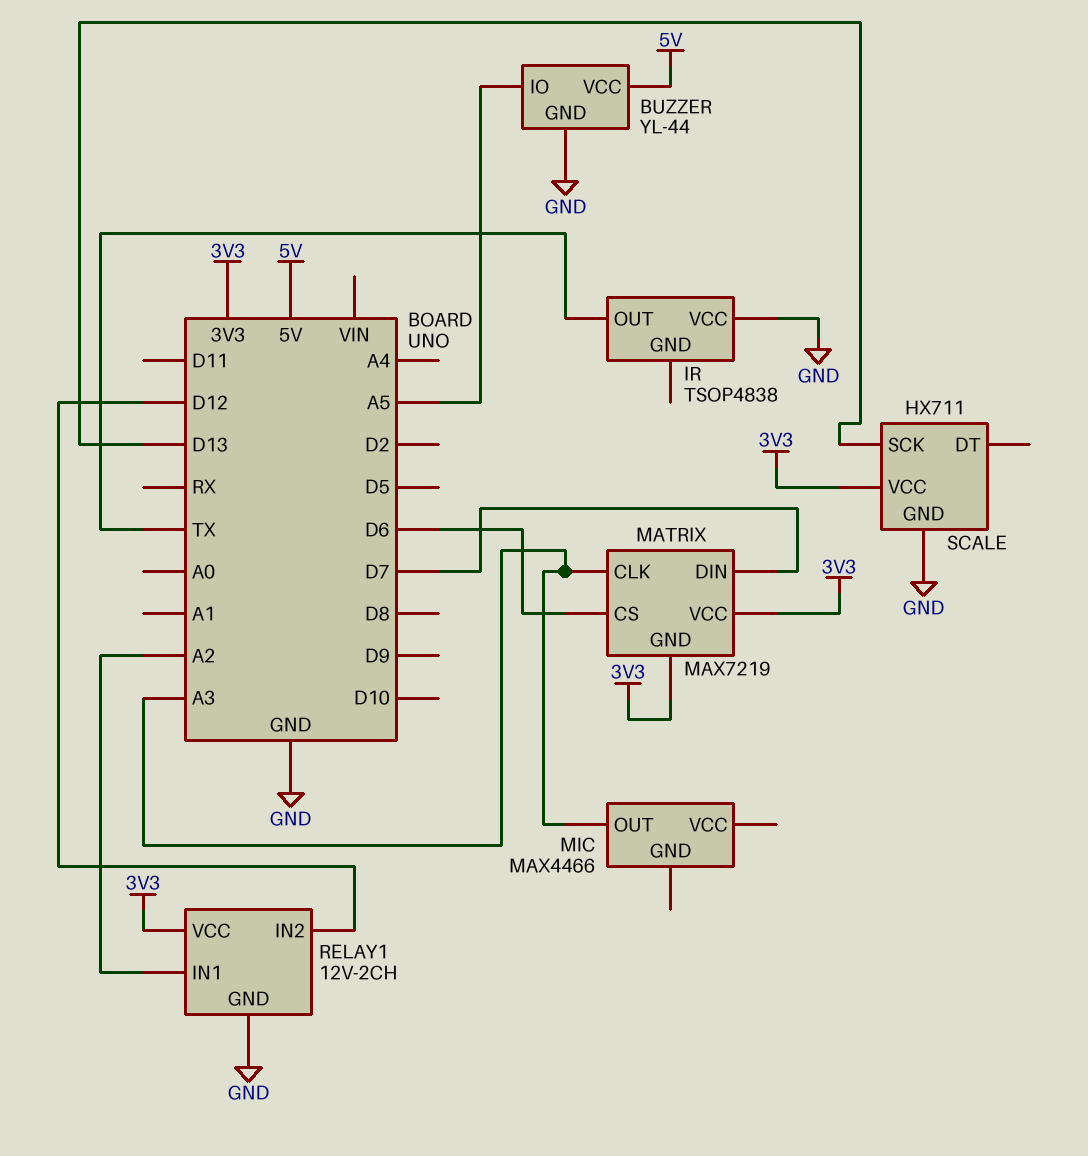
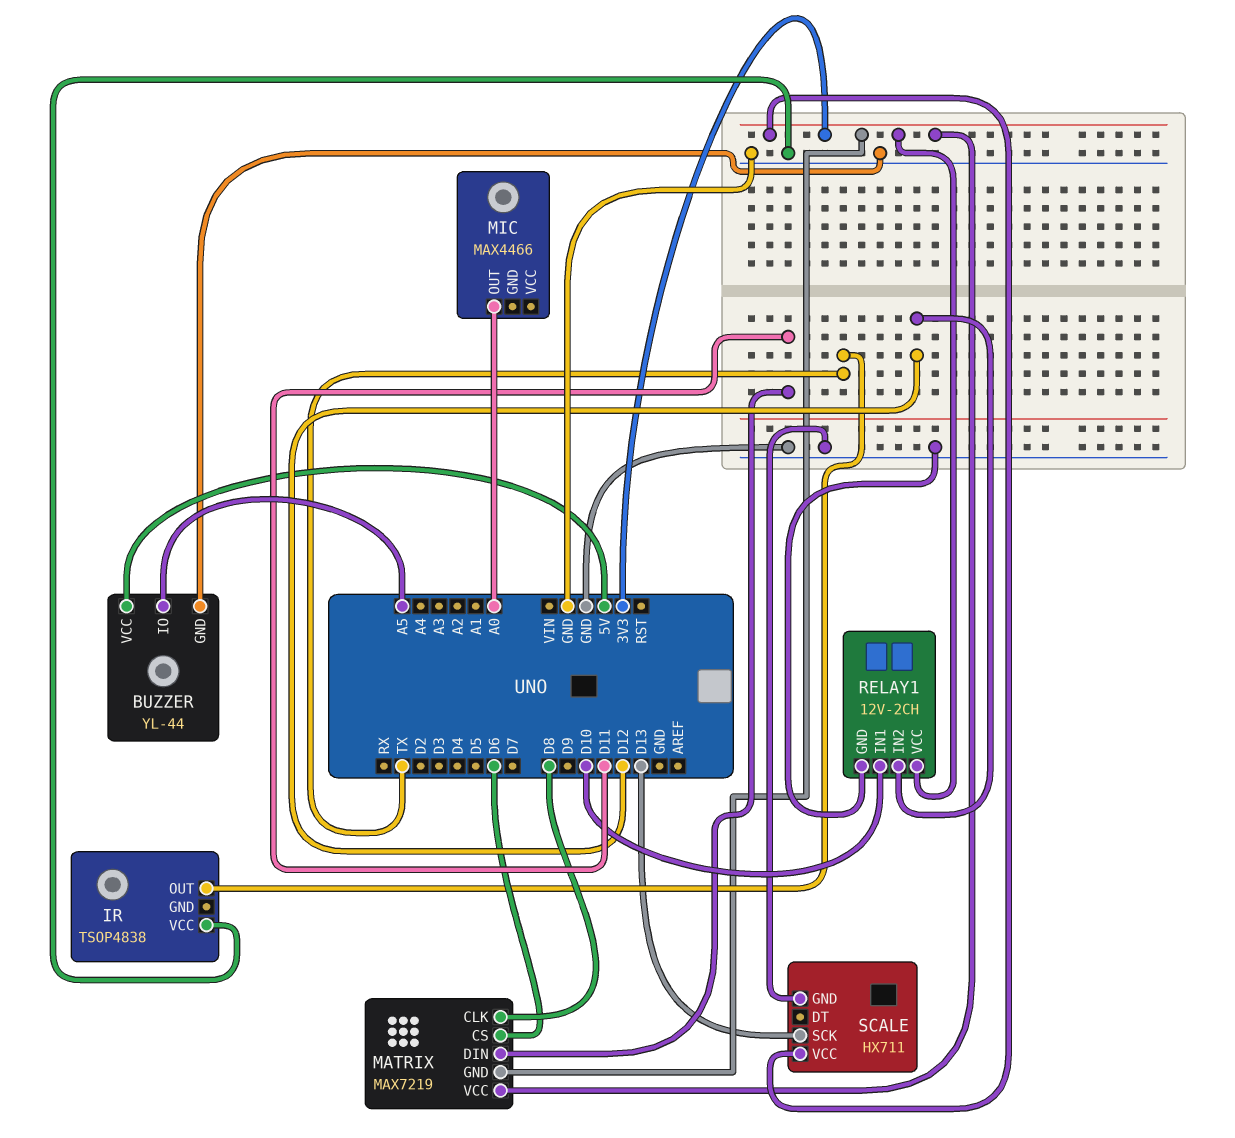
MATRIX pin CLK: A3 -> D8
MATRIX pin DIN: D7 -> D11
MIC pin OUT: A3 -> A0
RELAY1 pin IN1: A2 -> D10

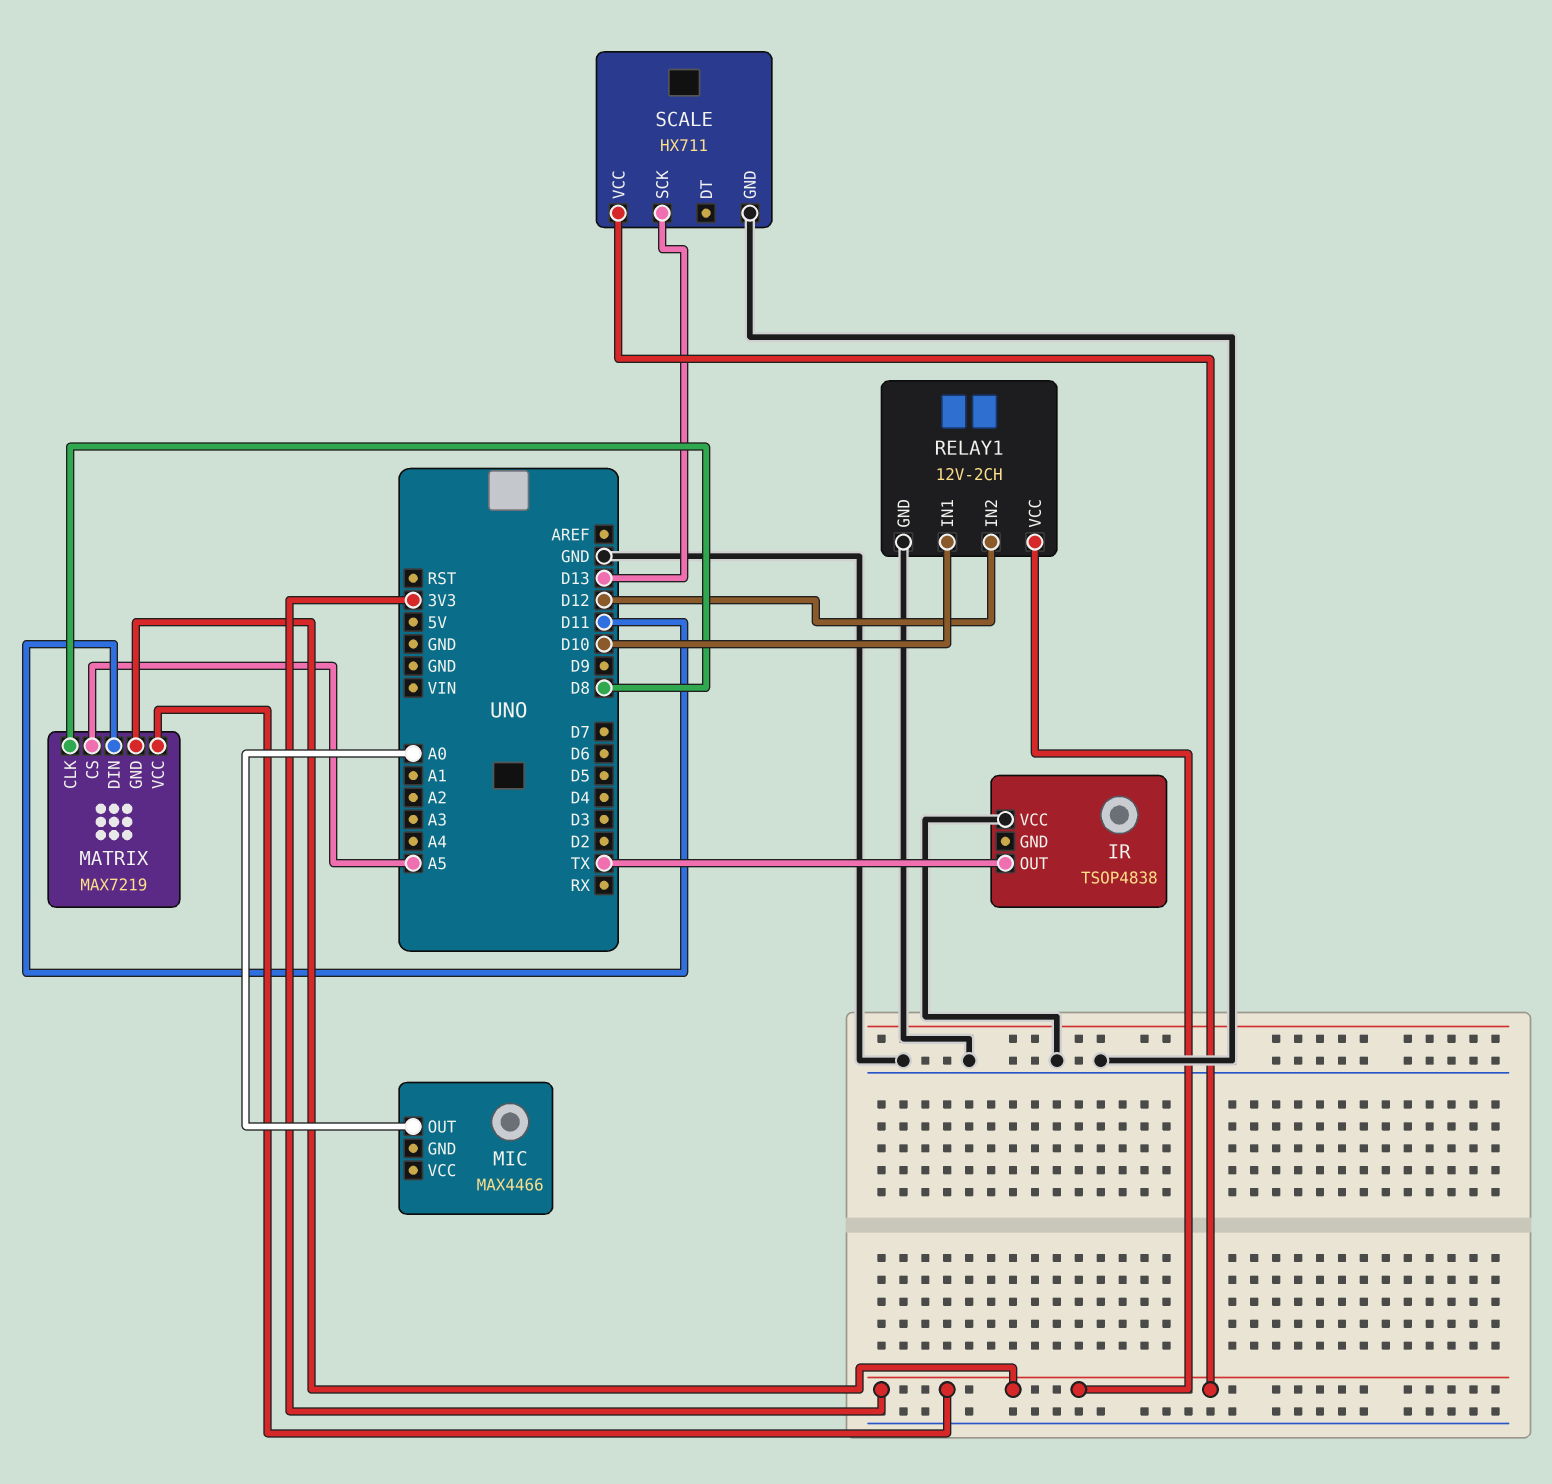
BUZZER: YL-44 -> none
BUZZER pin GND: GND -> none
BUZZER pin IO: A5 -> none
BUZZER pin VCC: 5V -> none
MATRIX pin CS: D6 -> A5

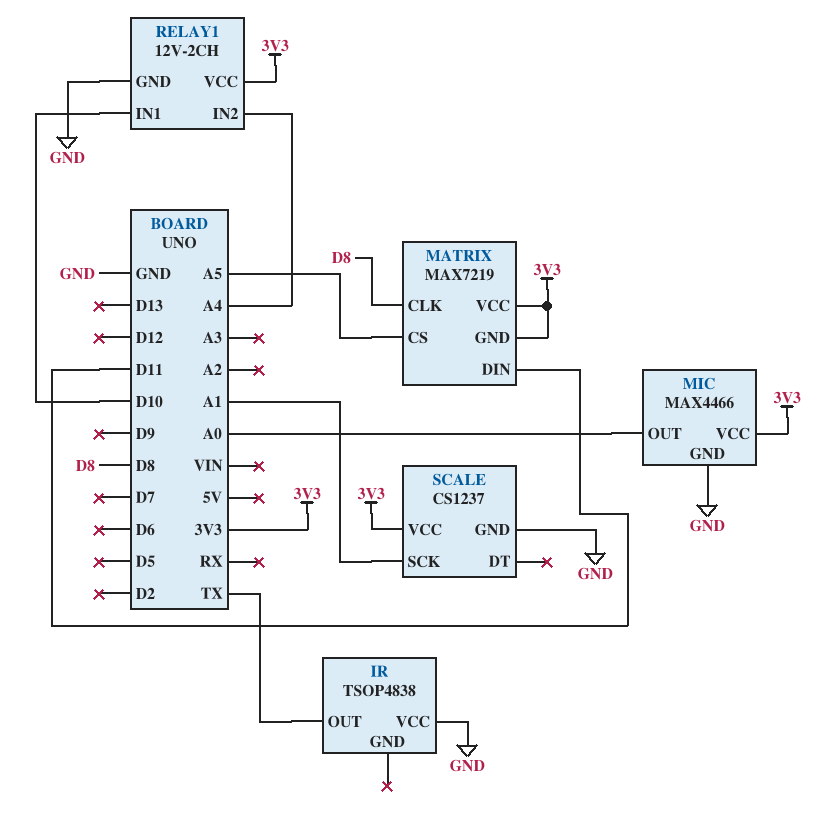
MIC pin GND: none -> GND
MIC pin VCC: none -> 3V3
RELAY1 pin IN2: D12 -> A4
SCALE: HX711 -> CS1237
SCALE pin SCK: D13 -> A1

